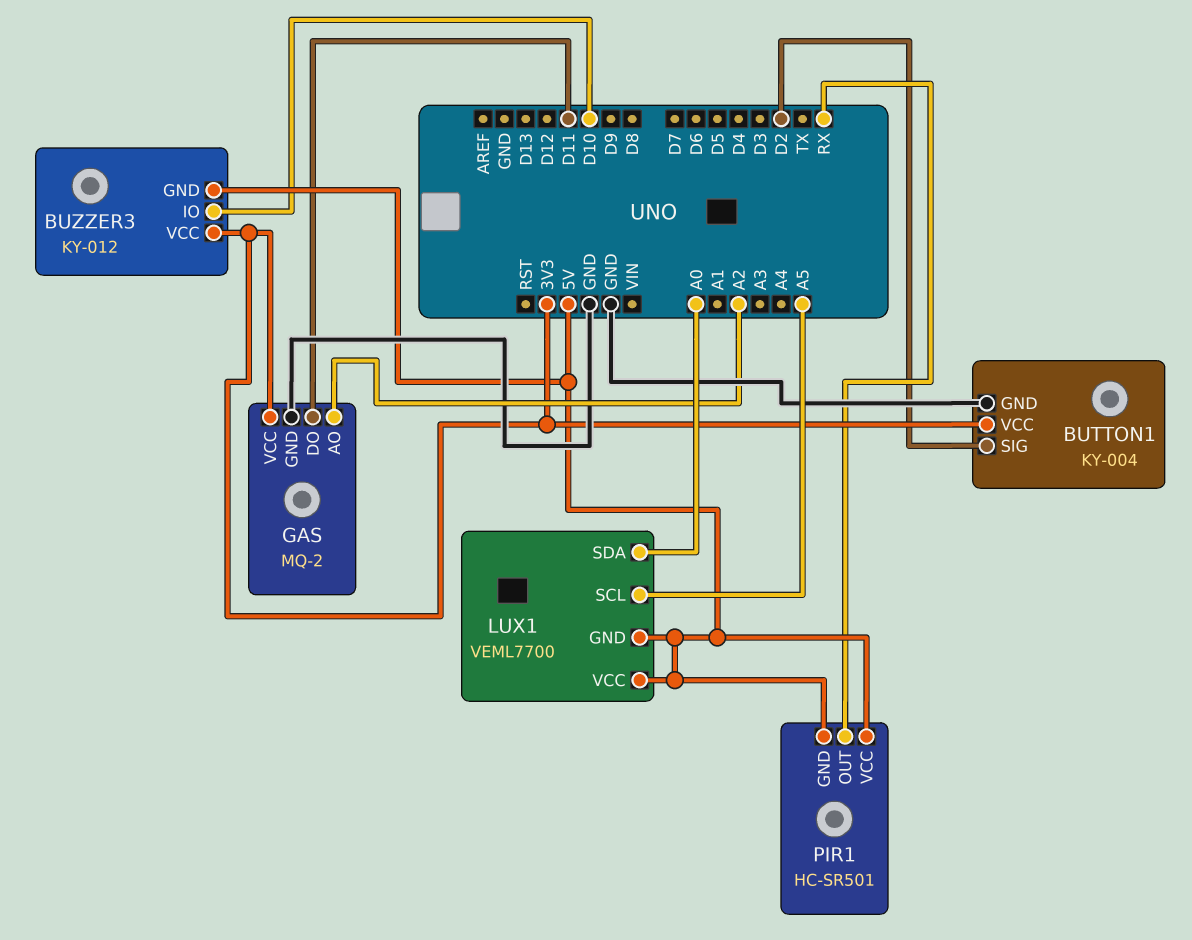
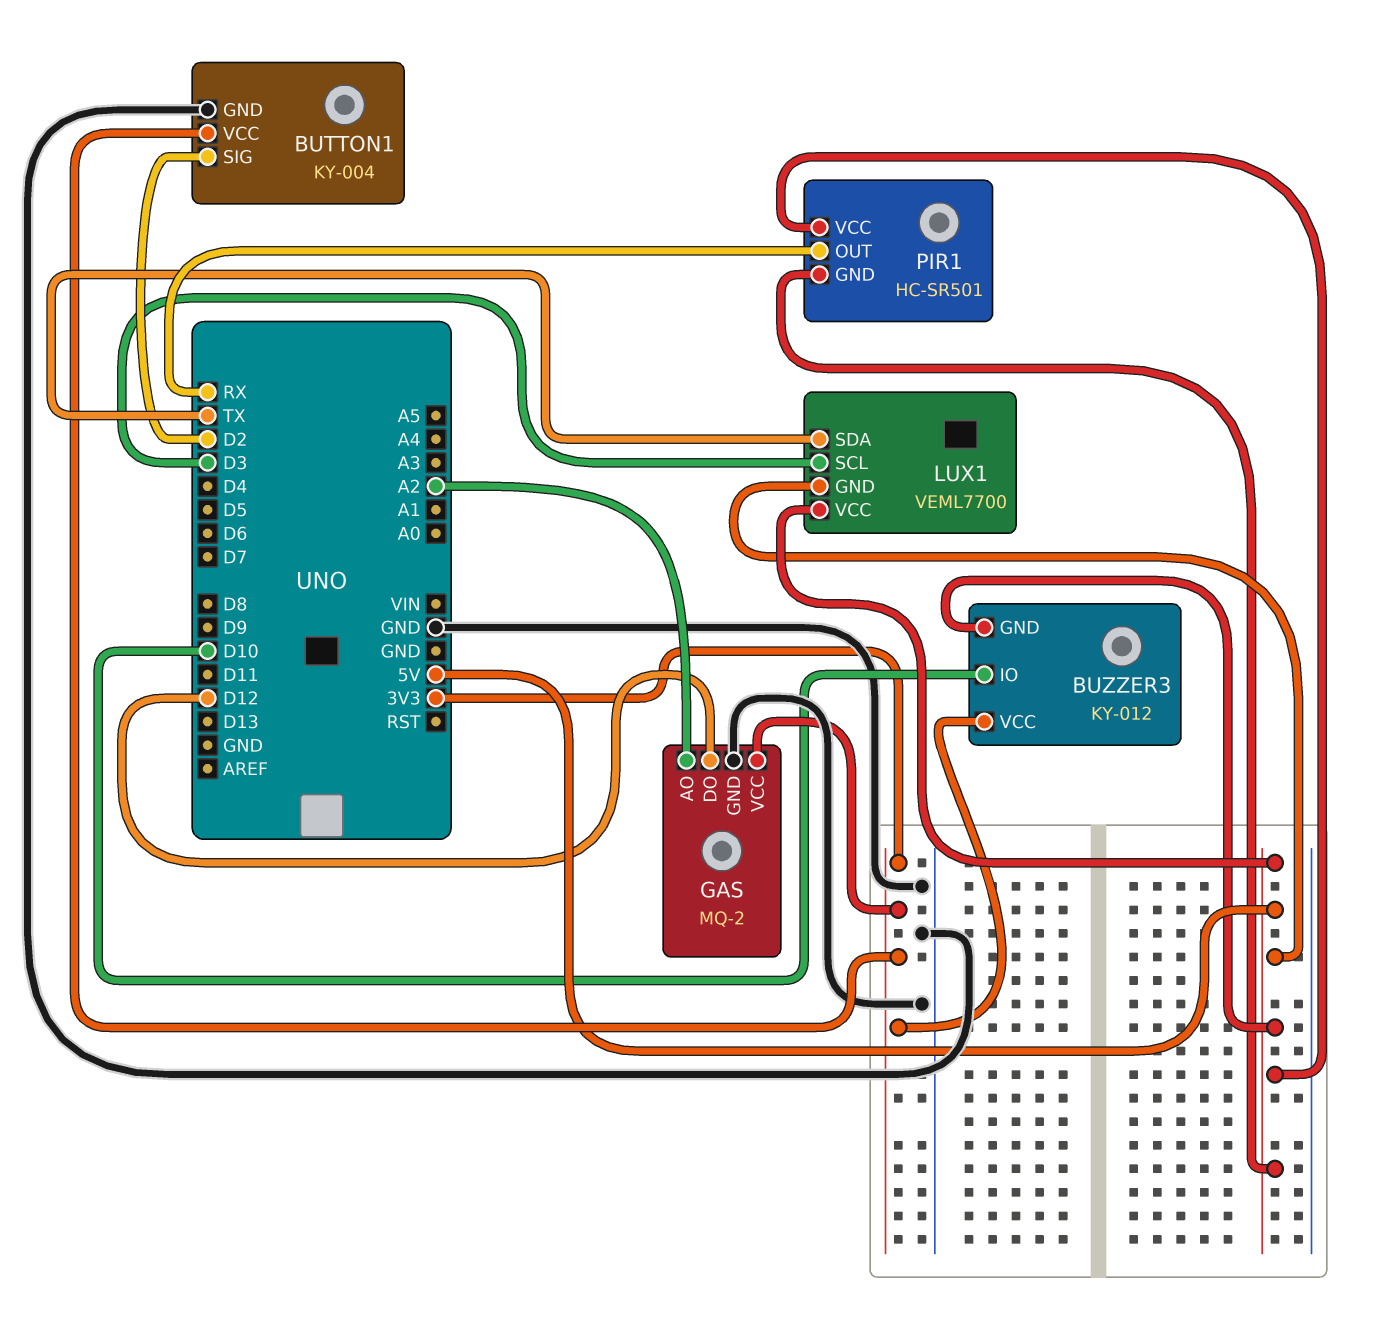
GAS pin DO: D11 -> D12
LUX1 pin SCL: A5 -> D3
LUX1 pin SDA: A0 -> TX

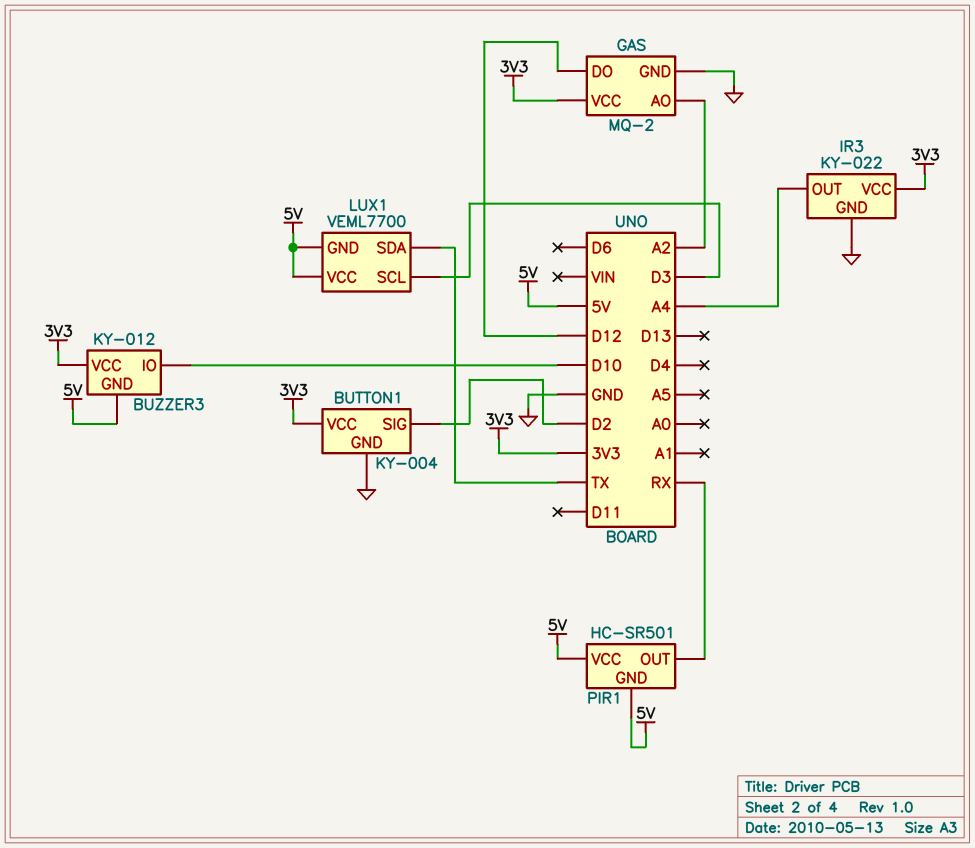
IR3: none -> KY-022
IR3 pin GND: none -> GND
IR3 pin OUT: none -> A4
IR3 pin VCC: none -> 3V3

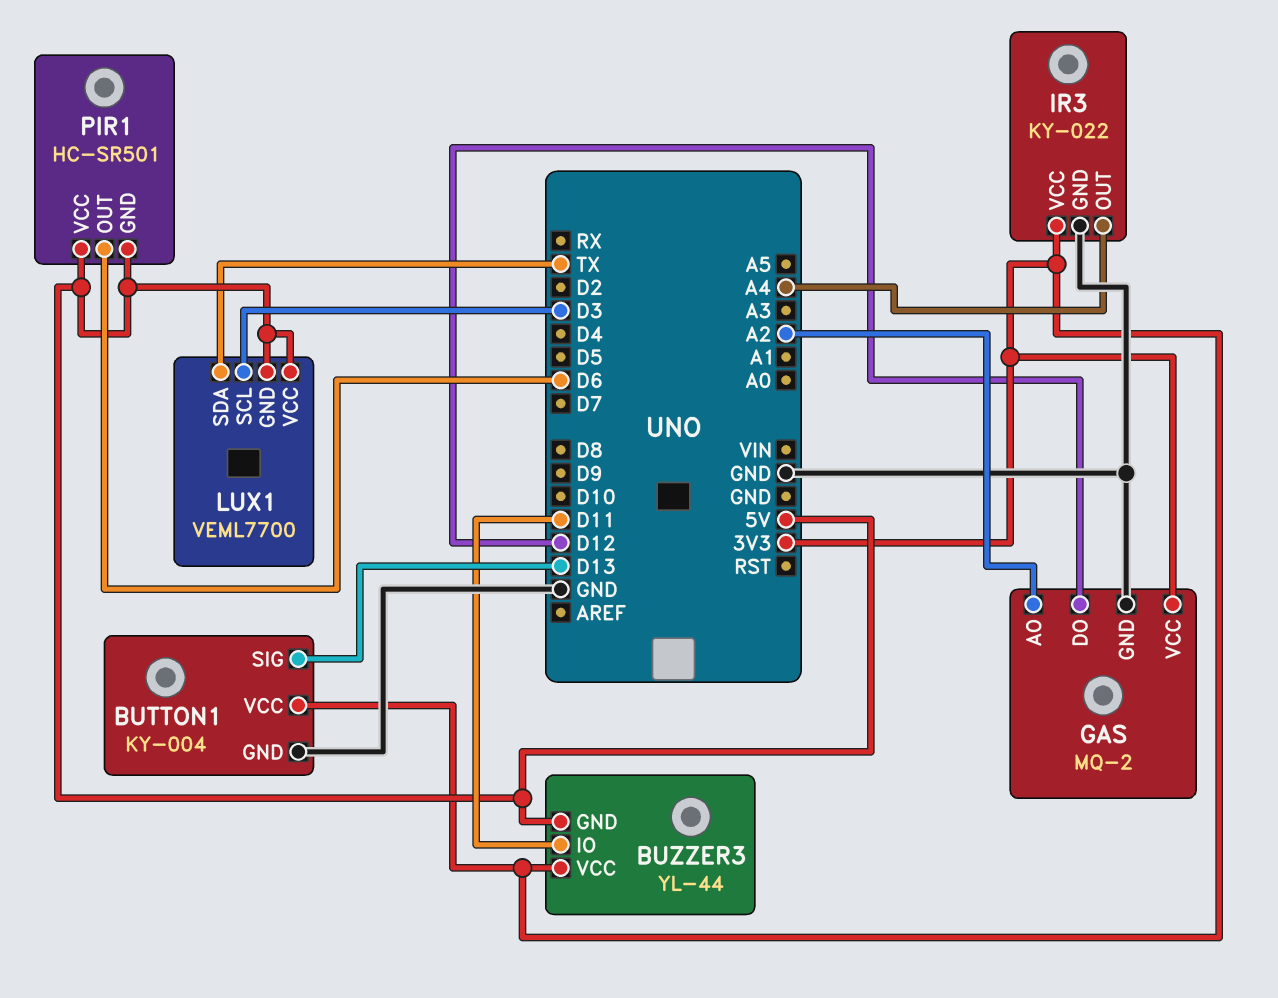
BUTTON1 pin SIG: D2 -> D13
BUZZER3: KY-012 -> YL-44
BUZZER3 pin IO: D10 -> D11
PIR1 pin OUT: RX -> D6

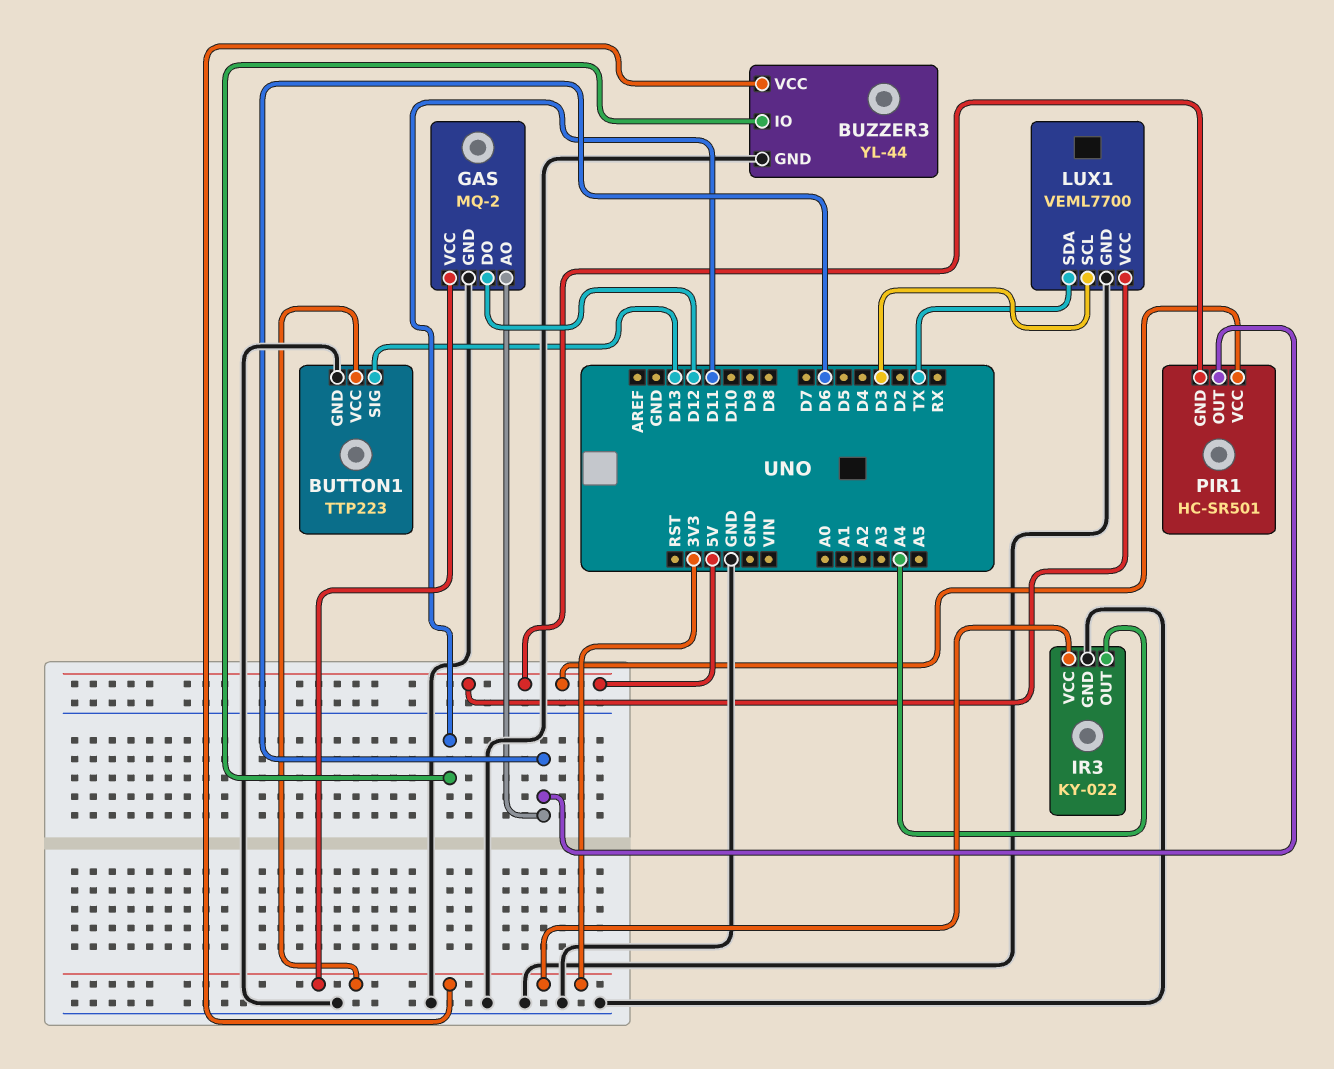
BUTTON1: KY-004 -> TTP223
BUZZER3 pin GND: 5V -> GND
GAS pin AO: A2 -> D6
LUX1 pin GND: 5V -> GND

